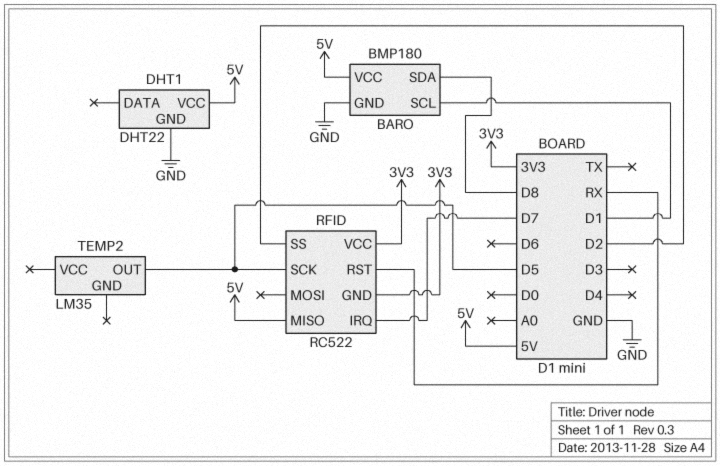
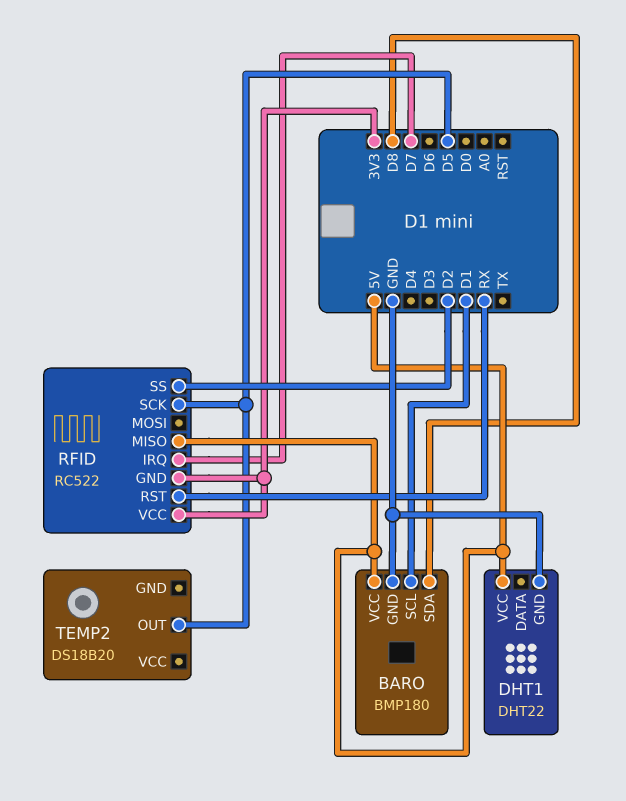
TEMP2: LM35 -> DS18B20

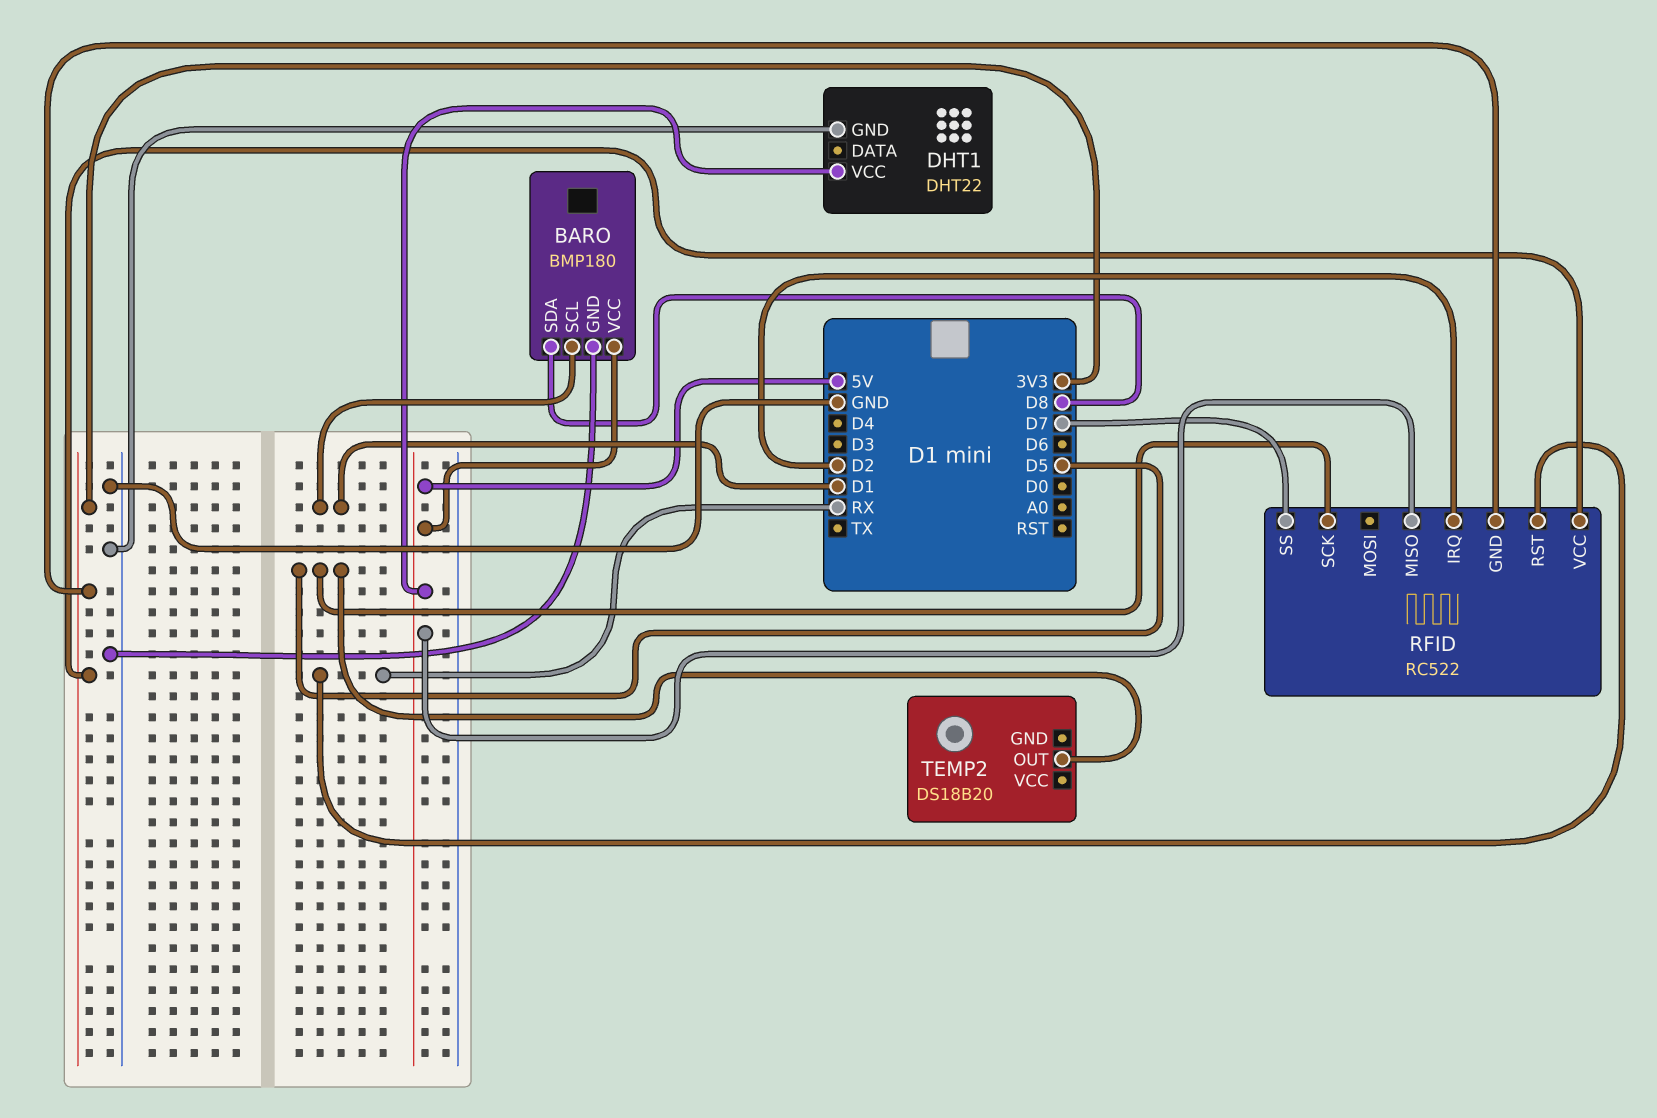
RFID pin IRQ: D7 -> D2
RFID pin SS: D2 -> D7

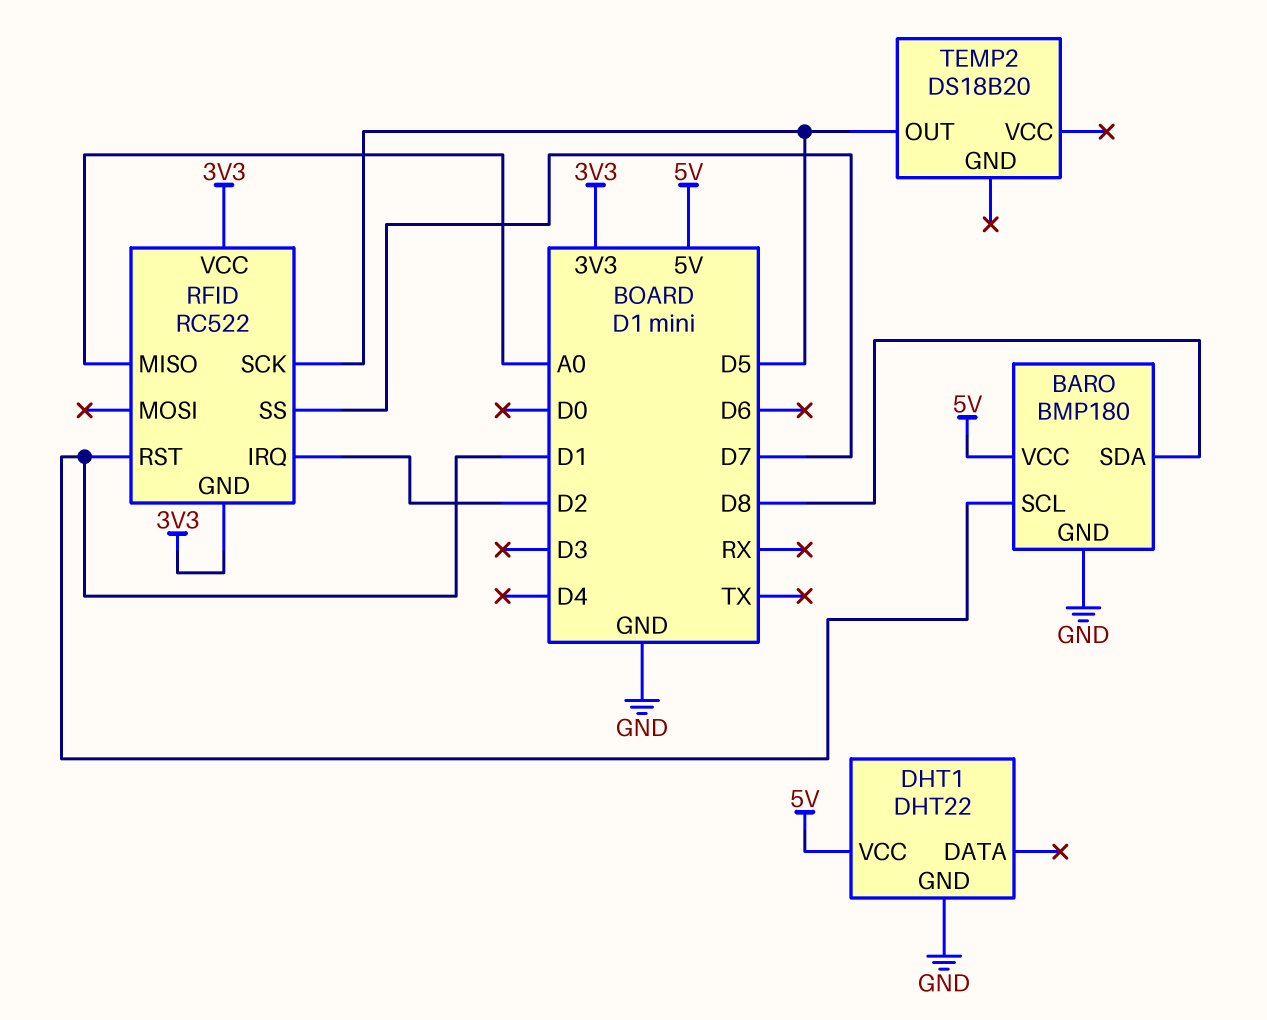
RFID pin MISO: 5V -> A0
RFID pin RST: RX -> D1

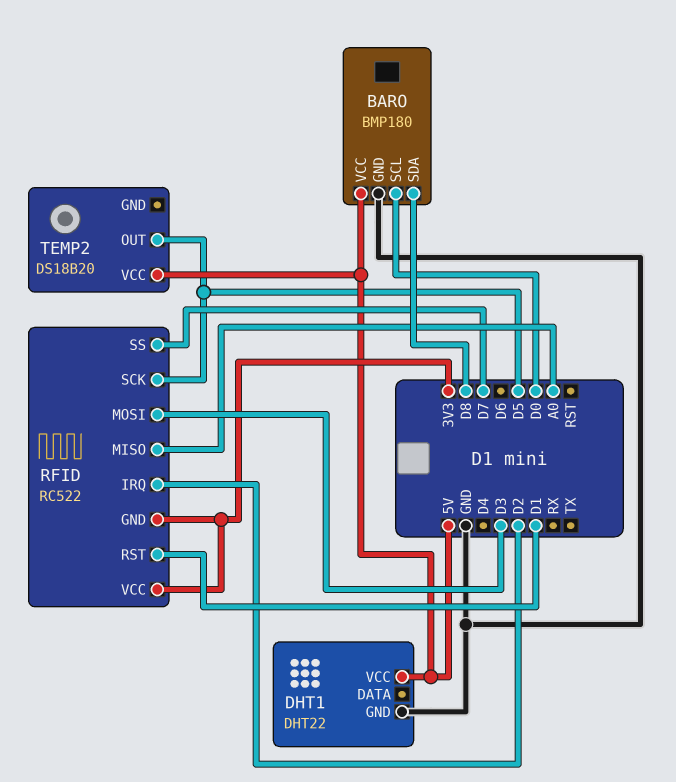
BARO pin SCL: D1 -> D0
RFID pin MOSI: none -> D3
TEMP2 pin VCC: none -> 5V

